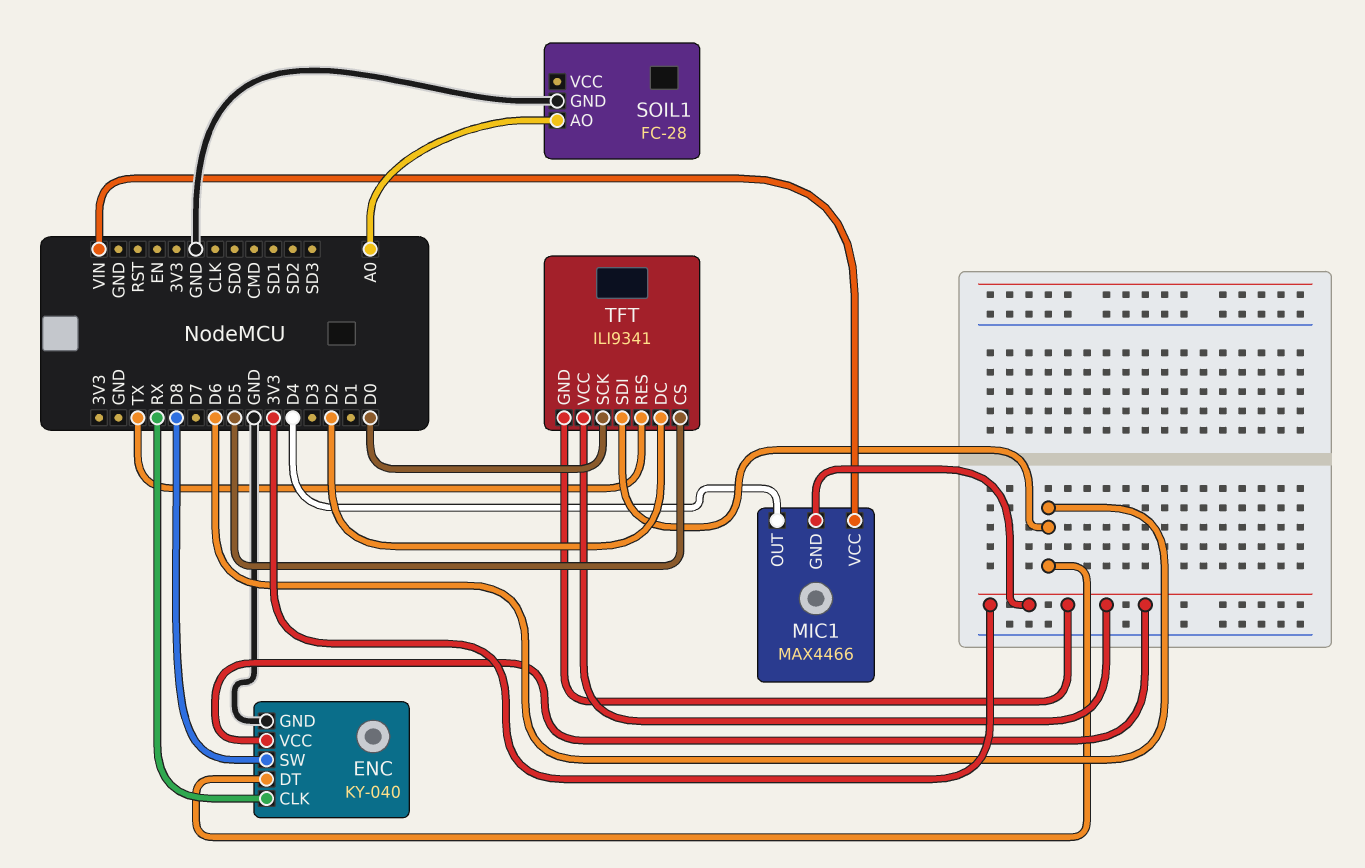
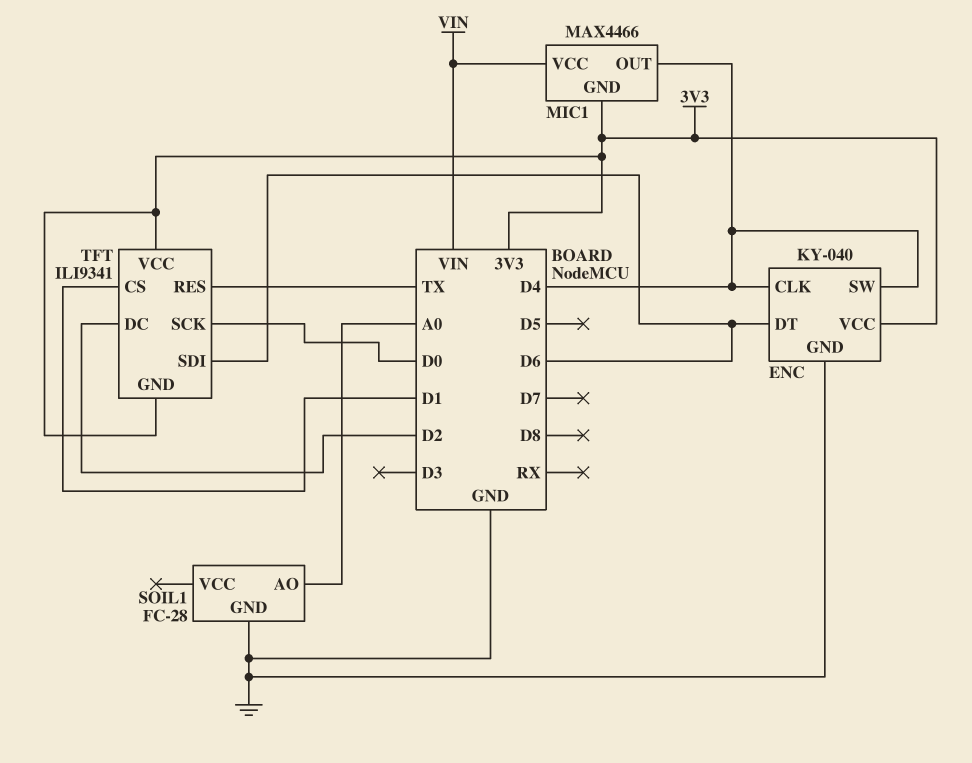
ENC pin CLK: RX -> D4
ENC pin SW: D8 -> D4
TFT pin CS: D5 -> D1

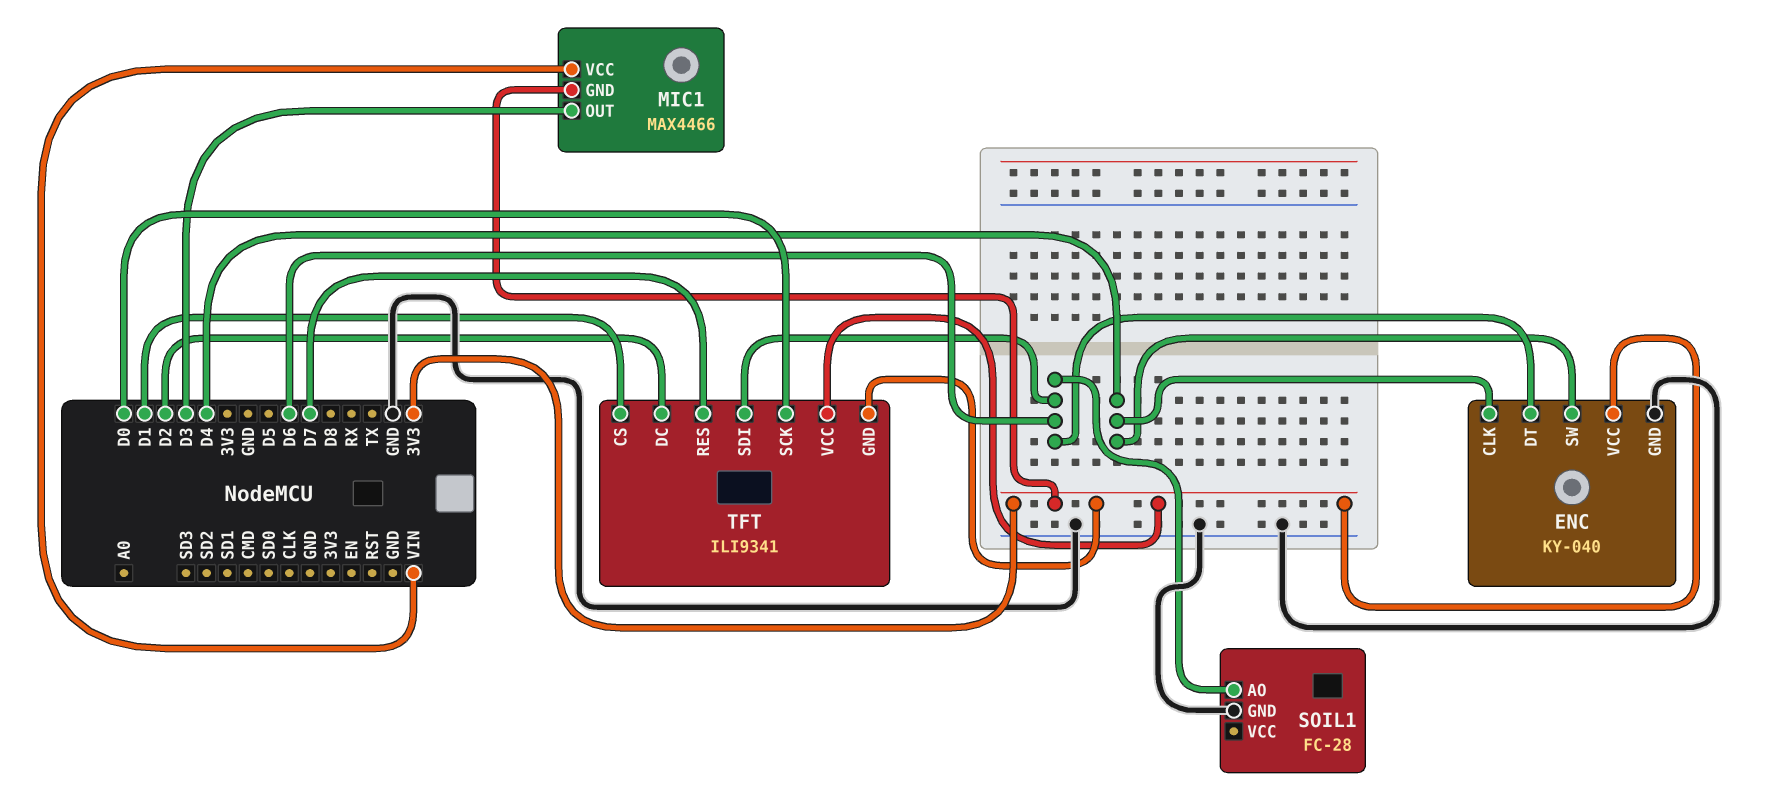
MIC1 pin OUT: D4 -> D3
SOIL1 pin AO: A0 -> D6
TFT pin RES: TX -> D7

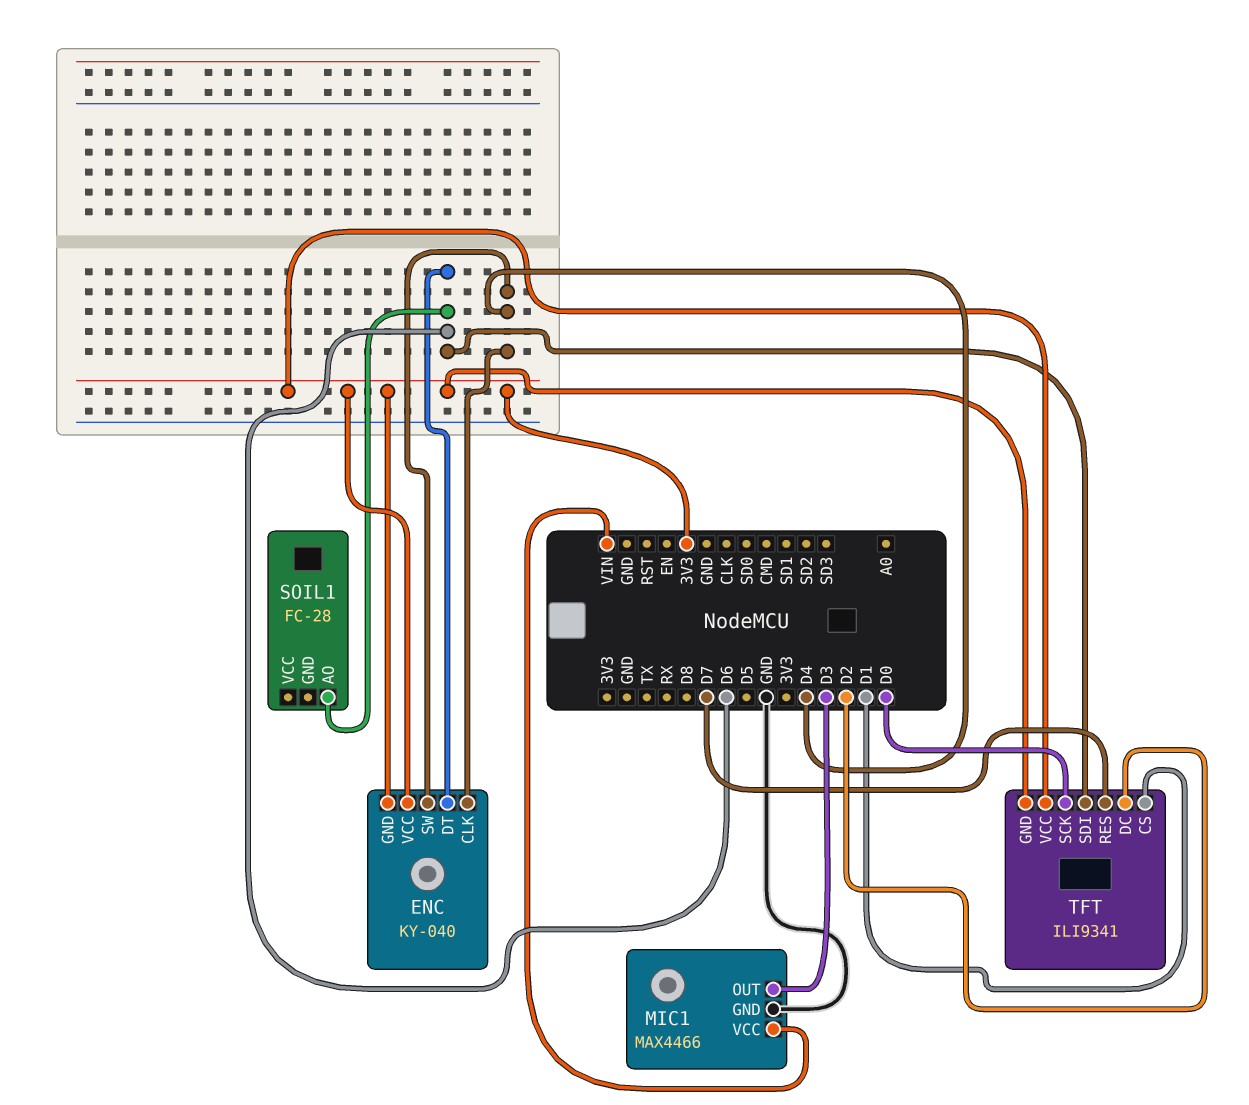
ENC pin GND: GND -> 3V3
MIC1 pin GND: 3V3 -> GND
SOIL1 pin GND: GND -> none

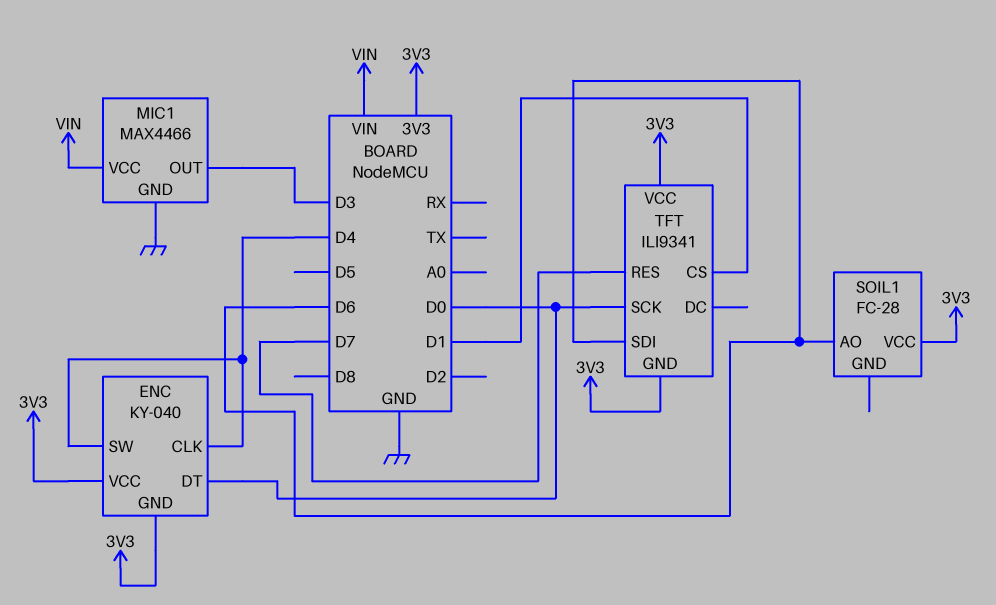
ENC pin DT: D6 -> D0
SOIL1 pin VCC: none -> 3V3
TFT pin DC: D2 -> none

